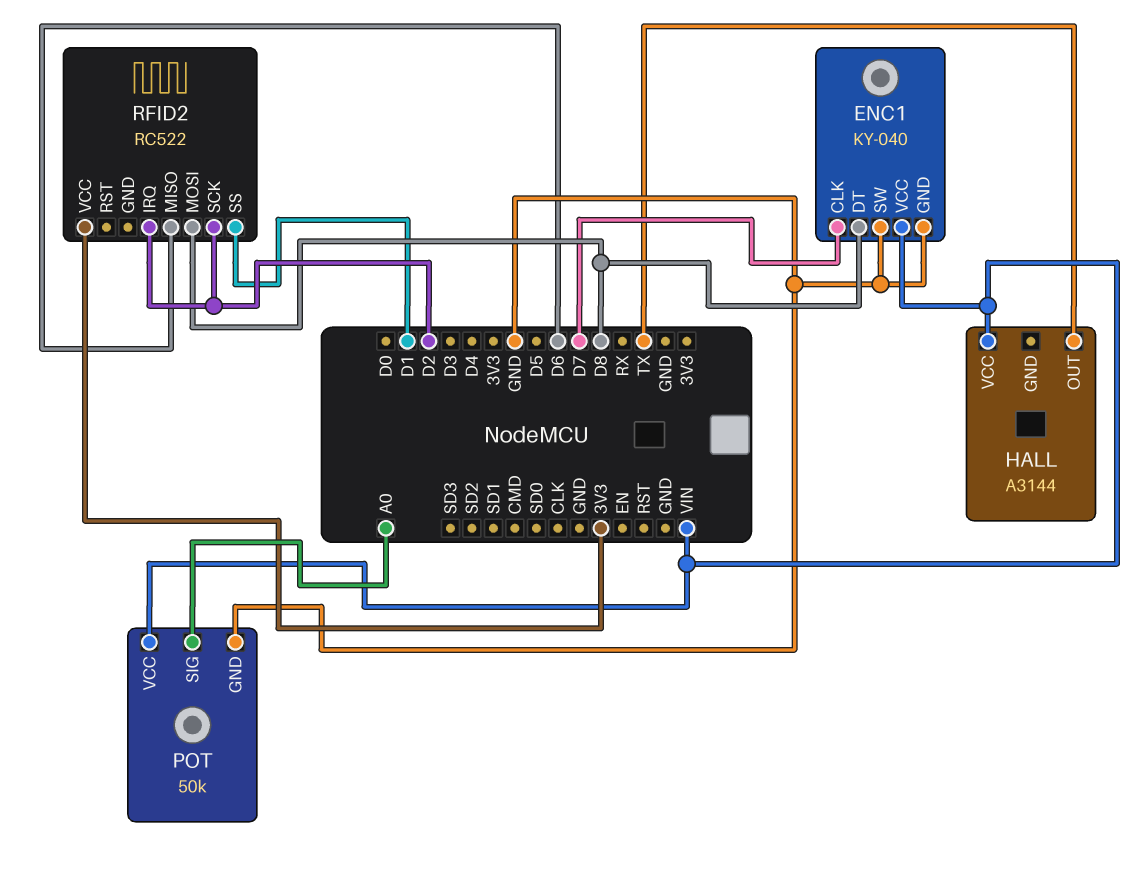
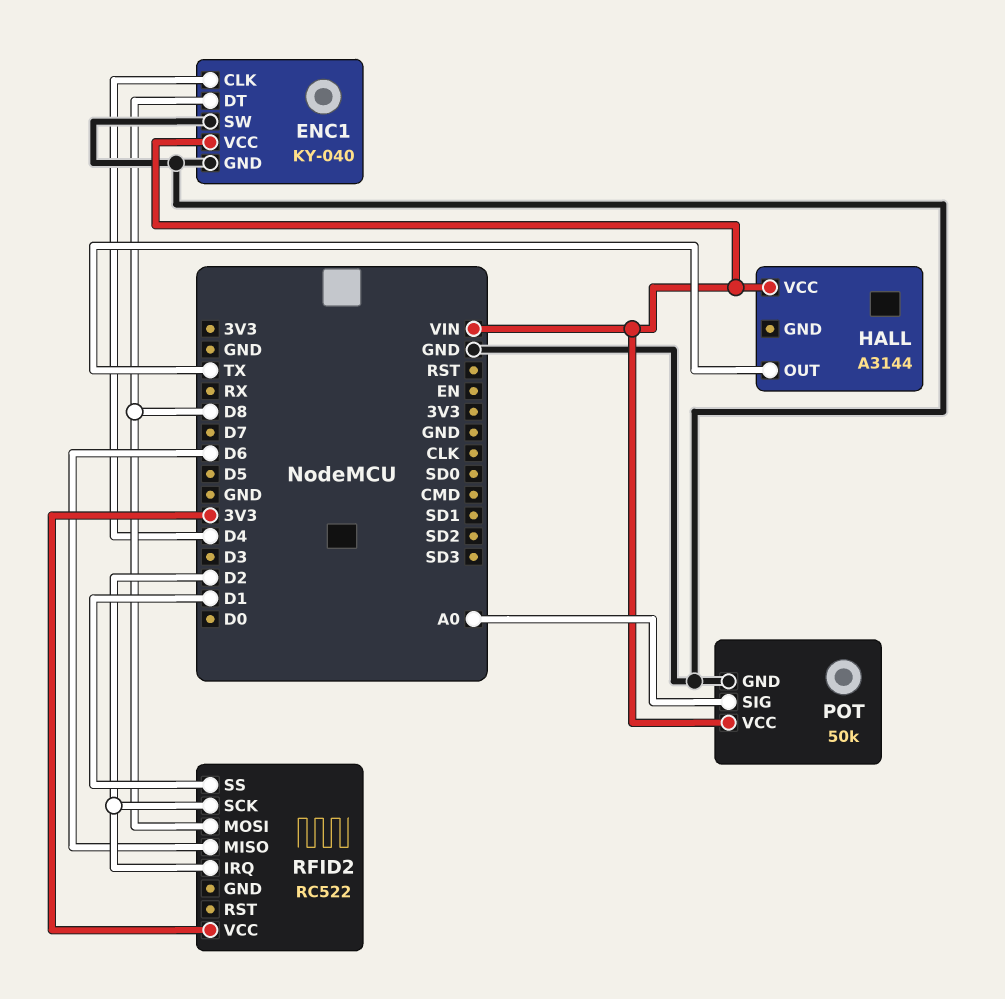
ENC1 pin CLK: D7 -> D4

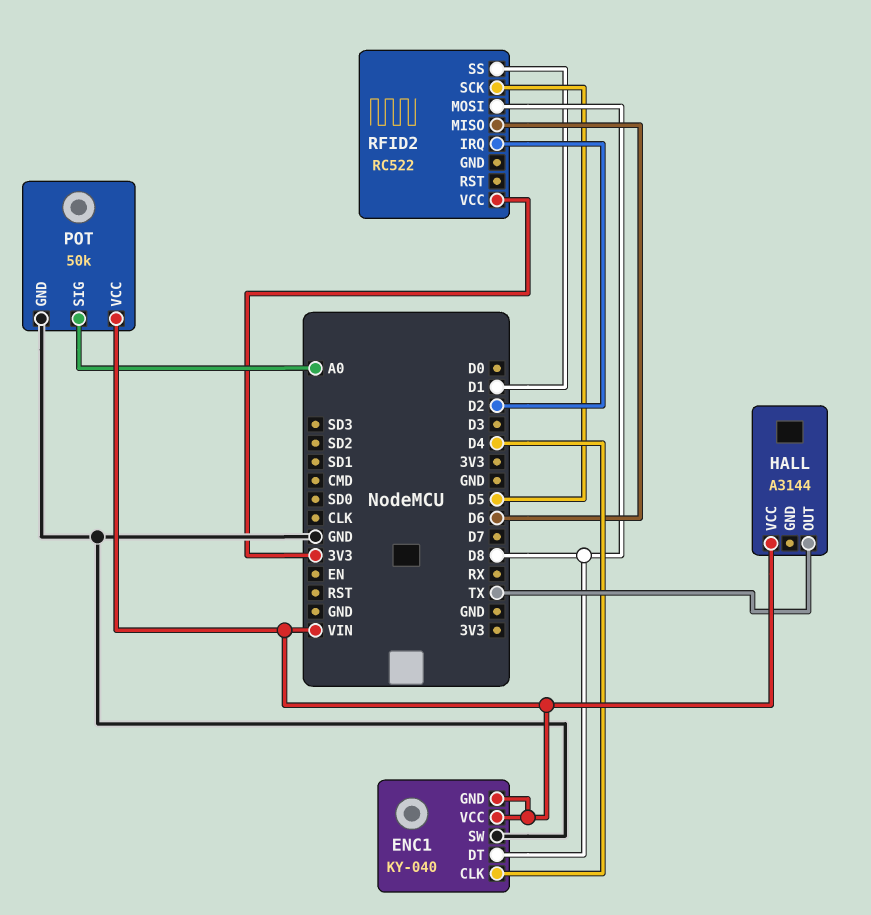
ENC1 pin GND: GND -> VIN
RFID2 pin SCK: D2 -> D5

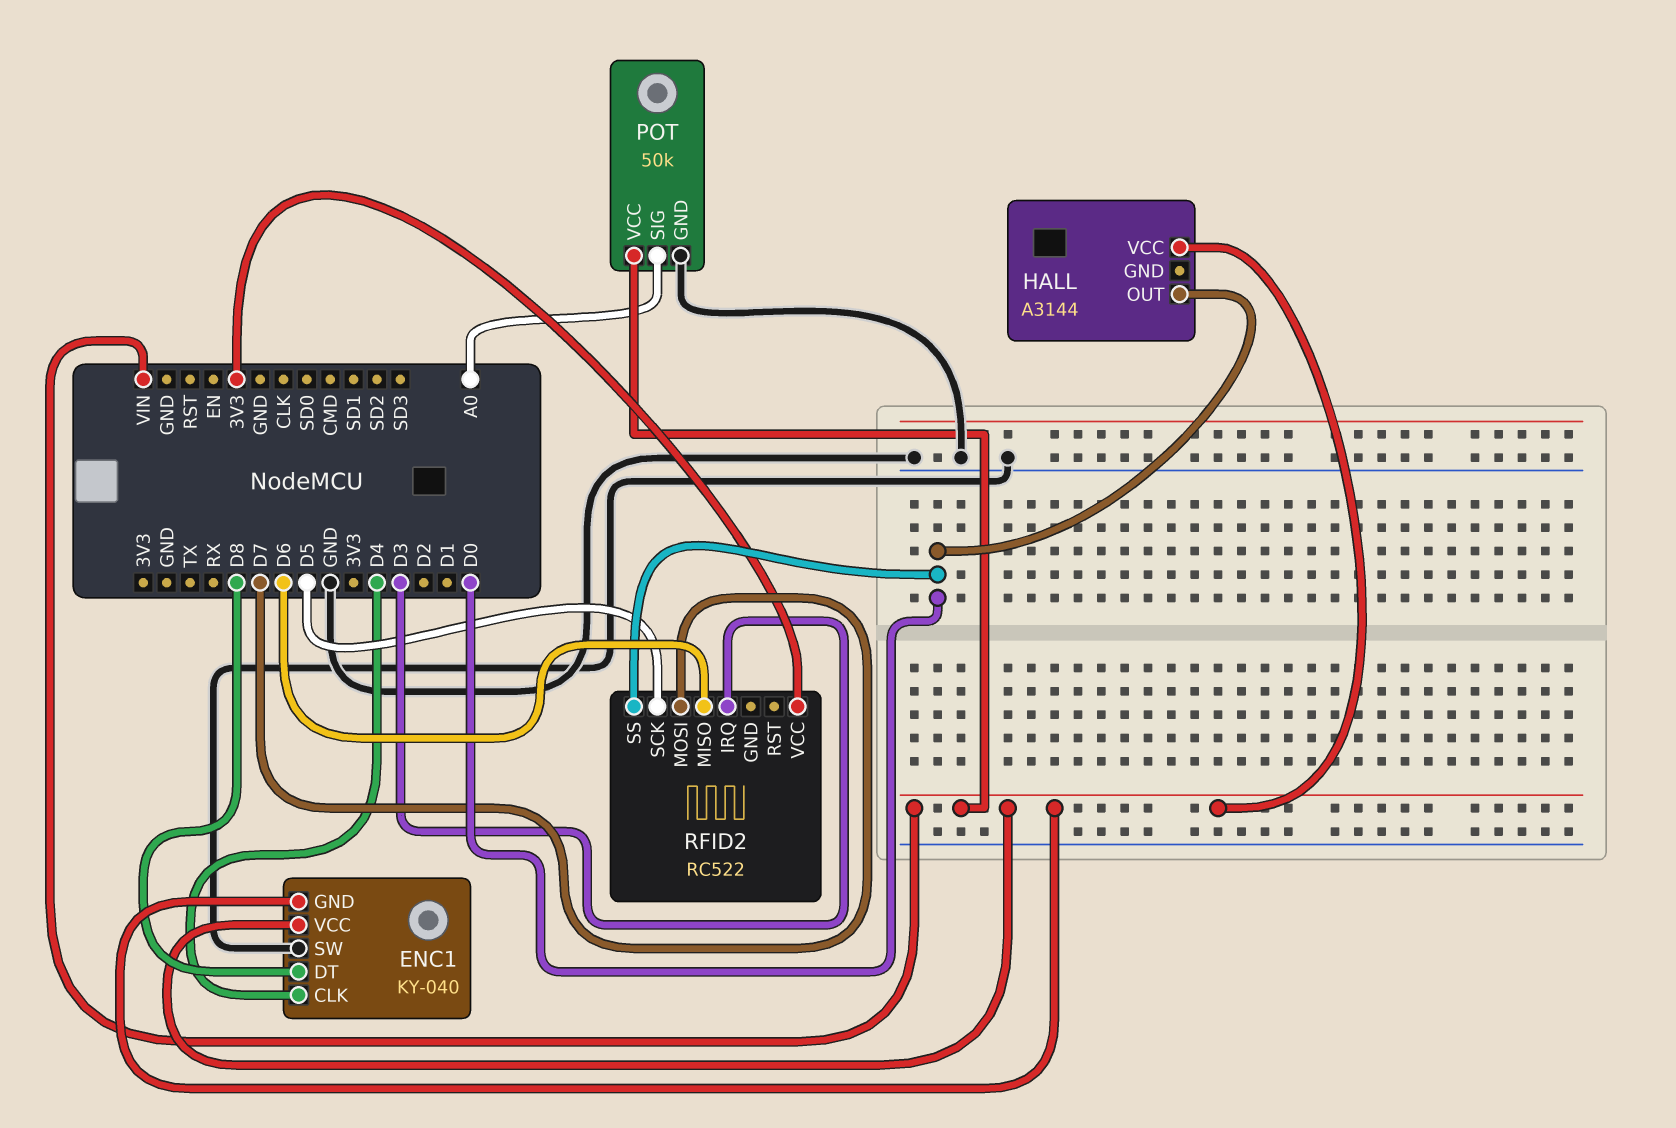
HALL pin OUT: TX -> D0
RFID2 pin IRQ: D2 -> D3
RFID2 pin MOSI: D8 -> D7
RFID2 pin SS: D1 -> D0

